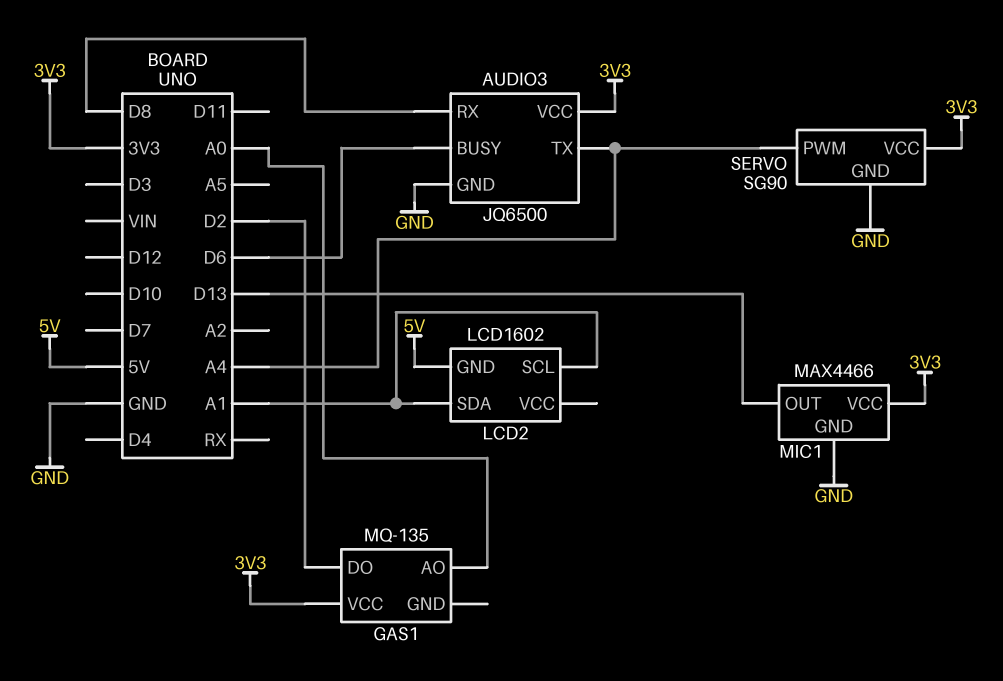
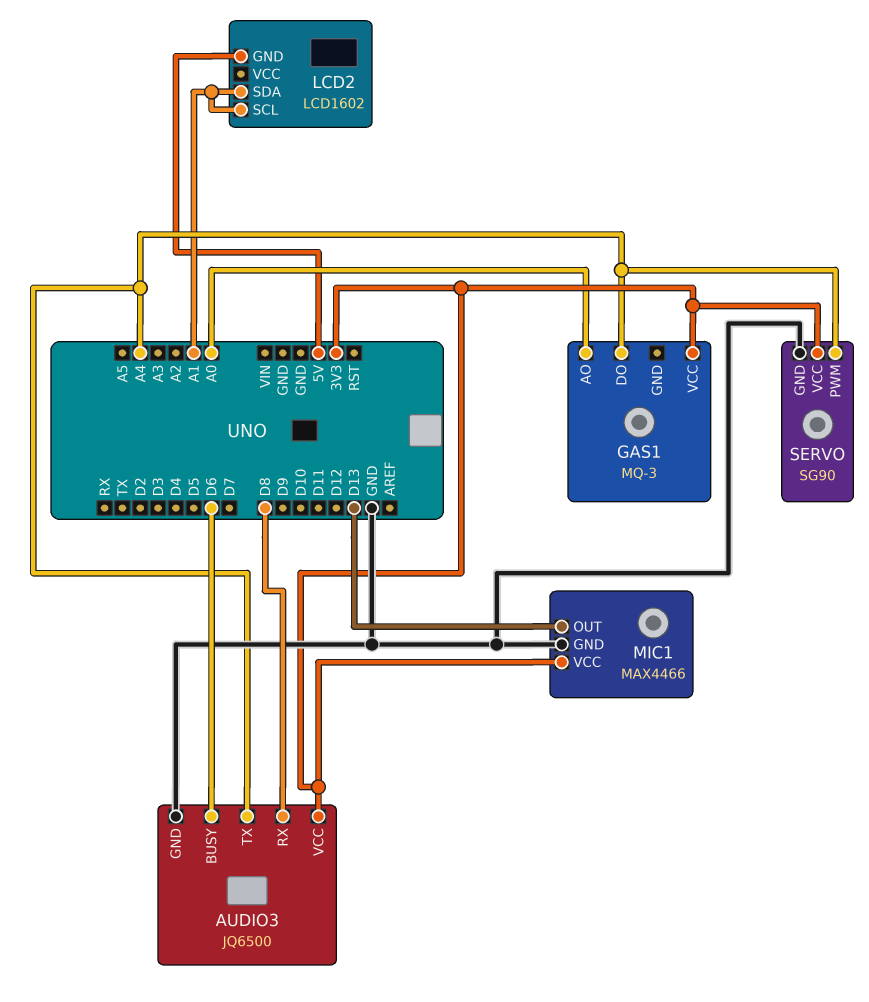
GAS1: MQ-135 -> MQ-3
GAS1 pin DO: D2 -> A4

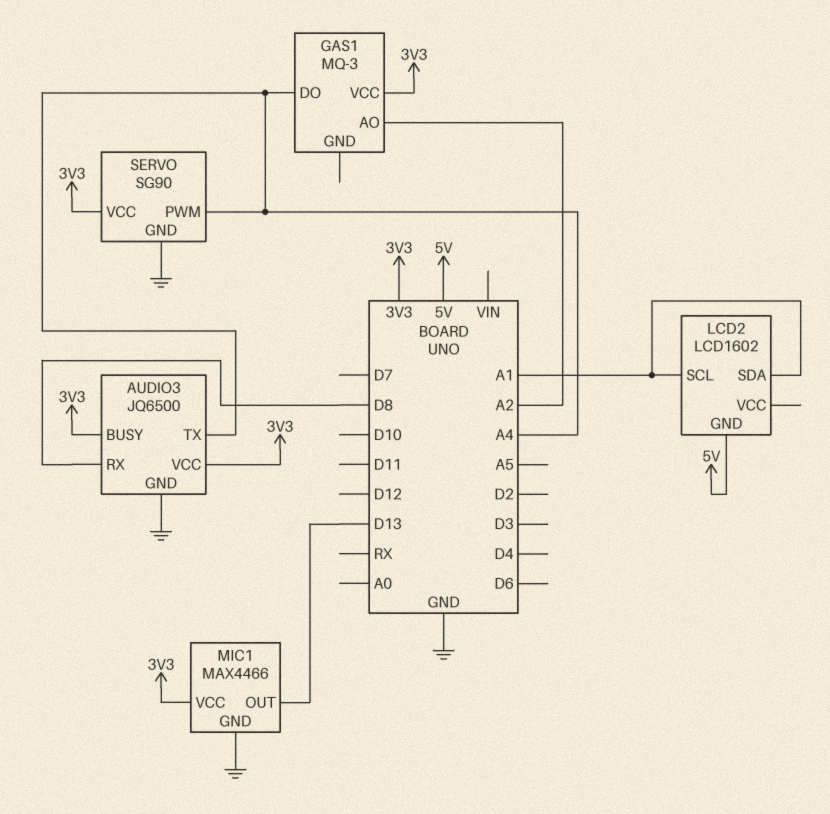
AUDIO3 pin BUSY: D6 -> 3V3
GAS1 pin AO: A0 -> A2

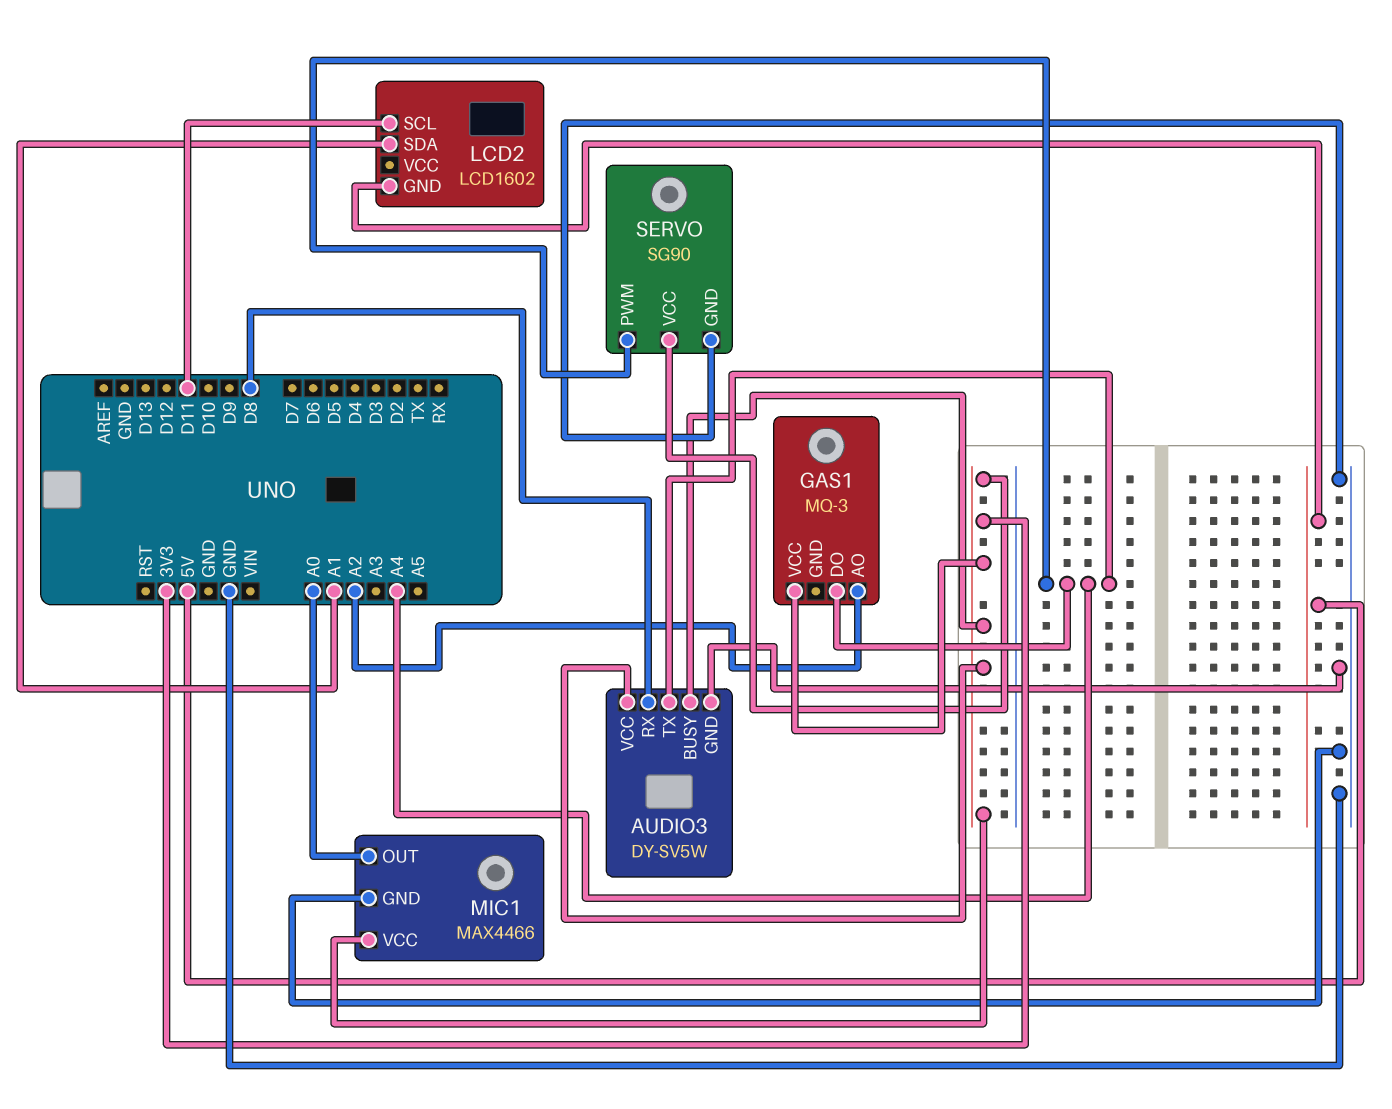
AUDIO3: JQ6500 -> DY-SV5W
LCD2 pin SCL: A1 -> D11
MIC1 pin OUT: D13 -> A0

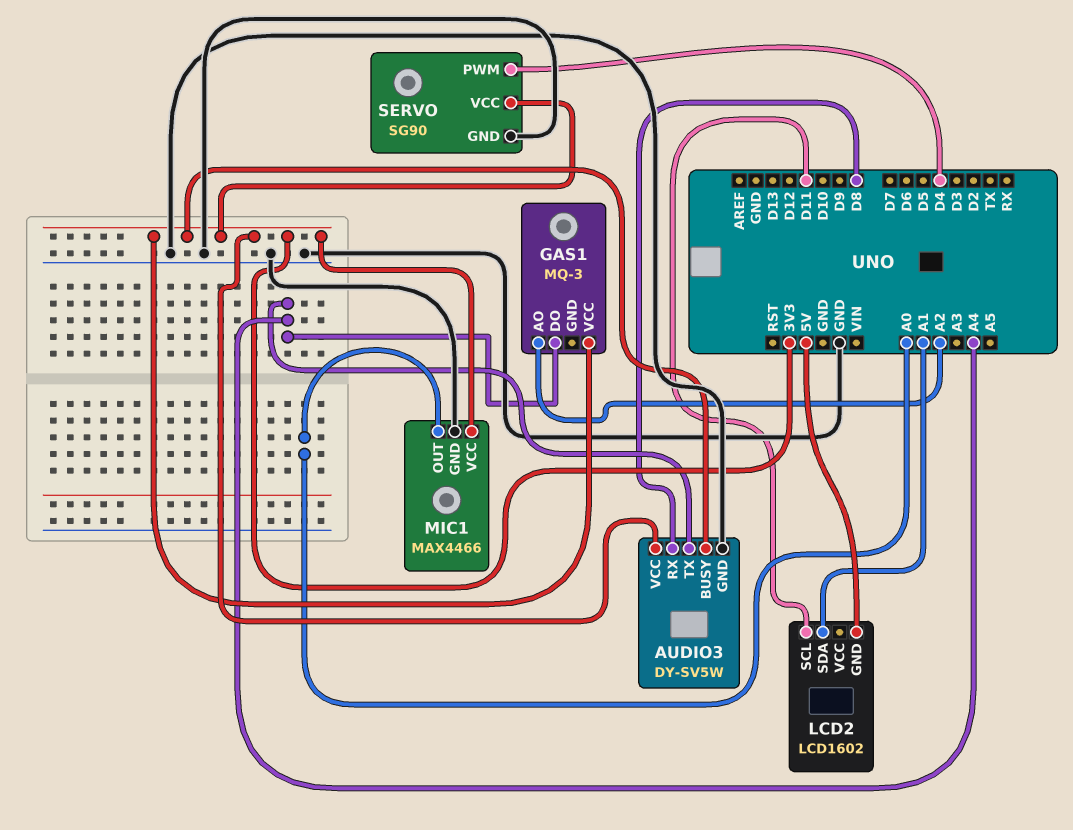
SERVO pin PWM: A4 -> D4

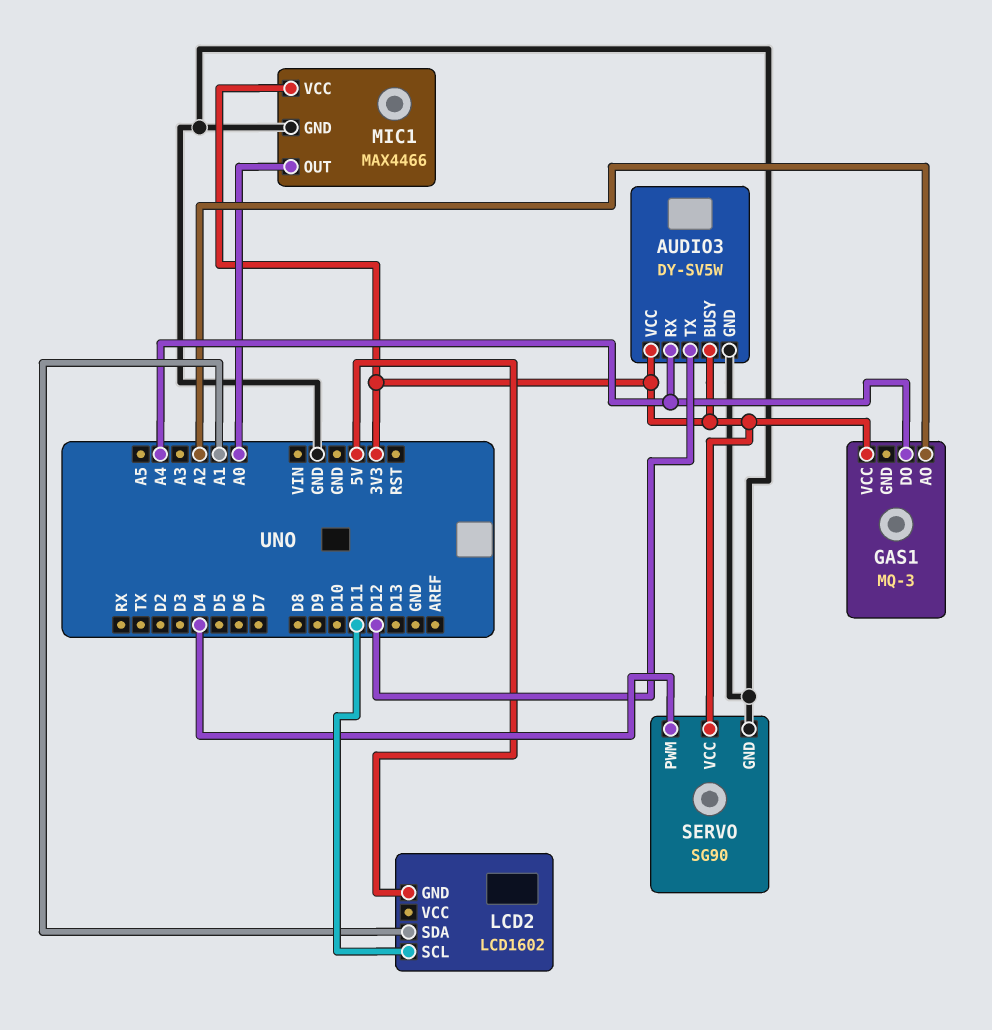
AUDIO3 pin RX: D8 -> A4
AUDIO3 pin TX: A4 -> D12

